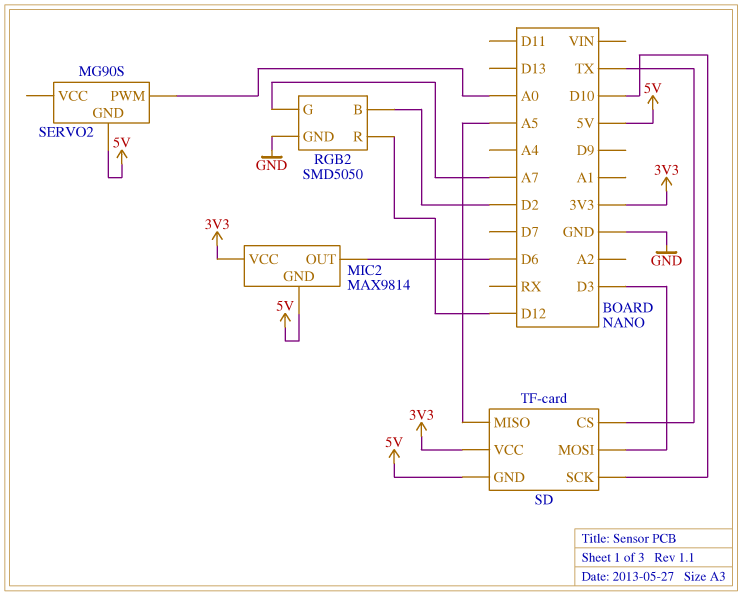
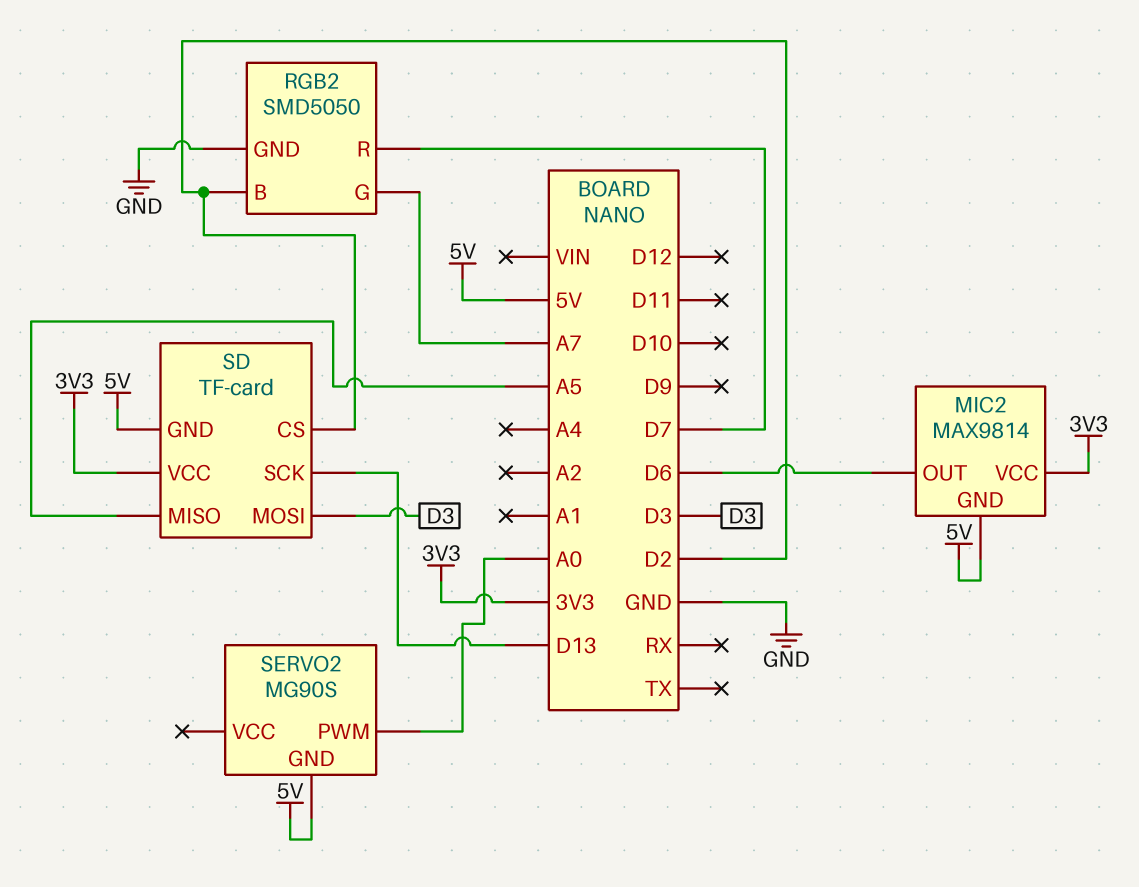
RGB2 pin R: D12 -> D7
SD pin CS: TX -> D2
SD pin SCK: D10 -> D13

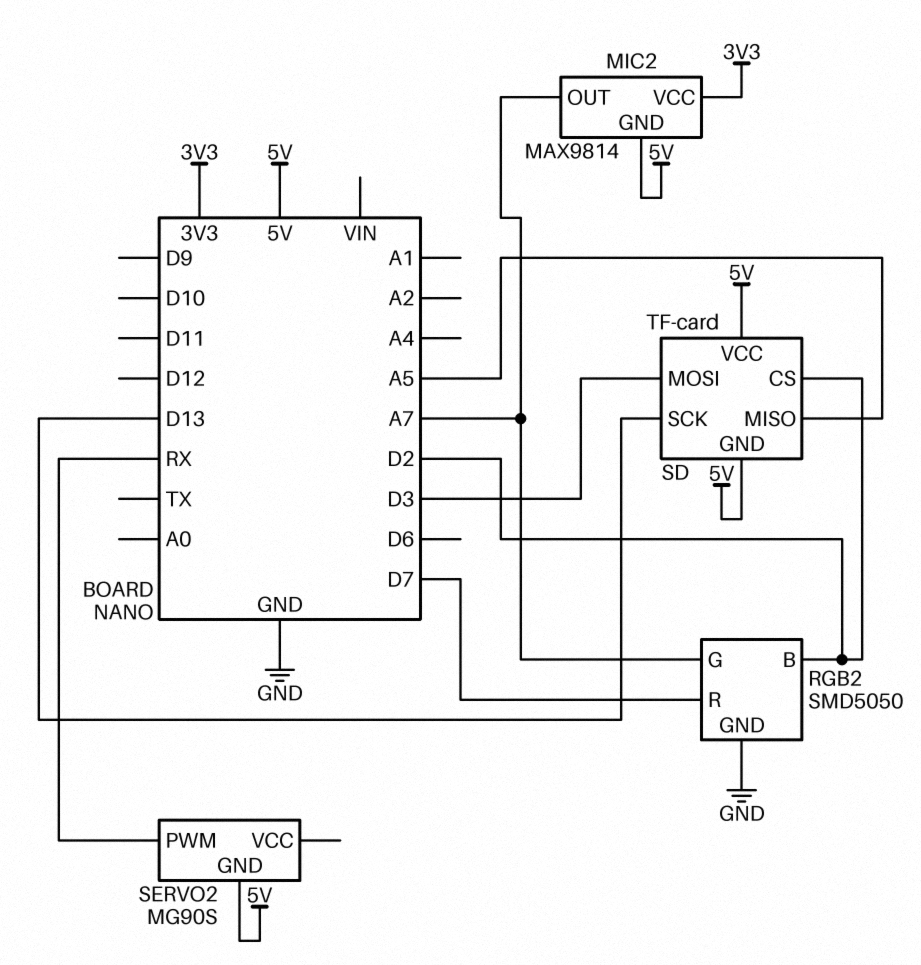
MIC2 pin OUT: D6 -> A7
SD pin VCC: 3V3 -> 5V
SERVO2 pin PWM: A0 -> RX

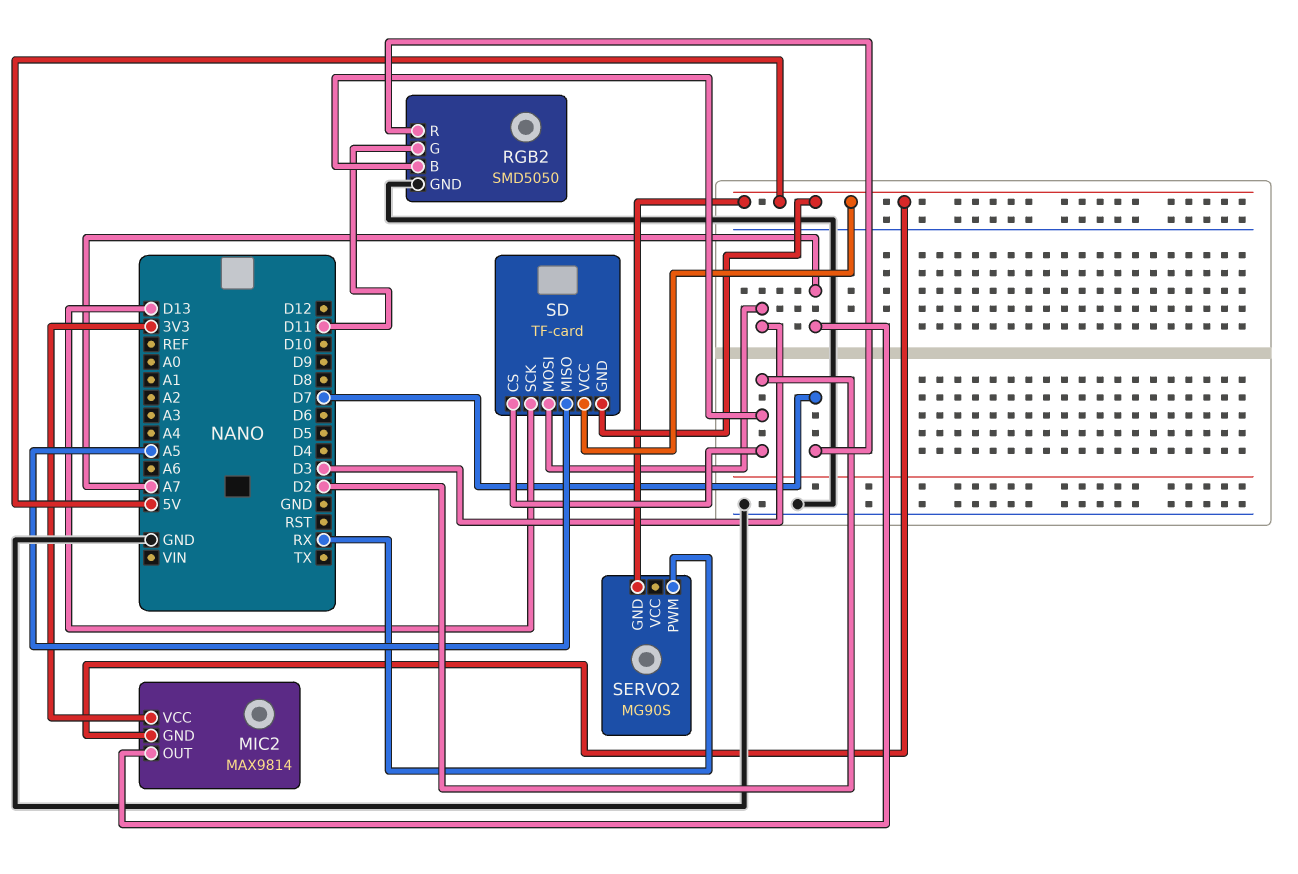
RGB2 pin G: A7 -> D11

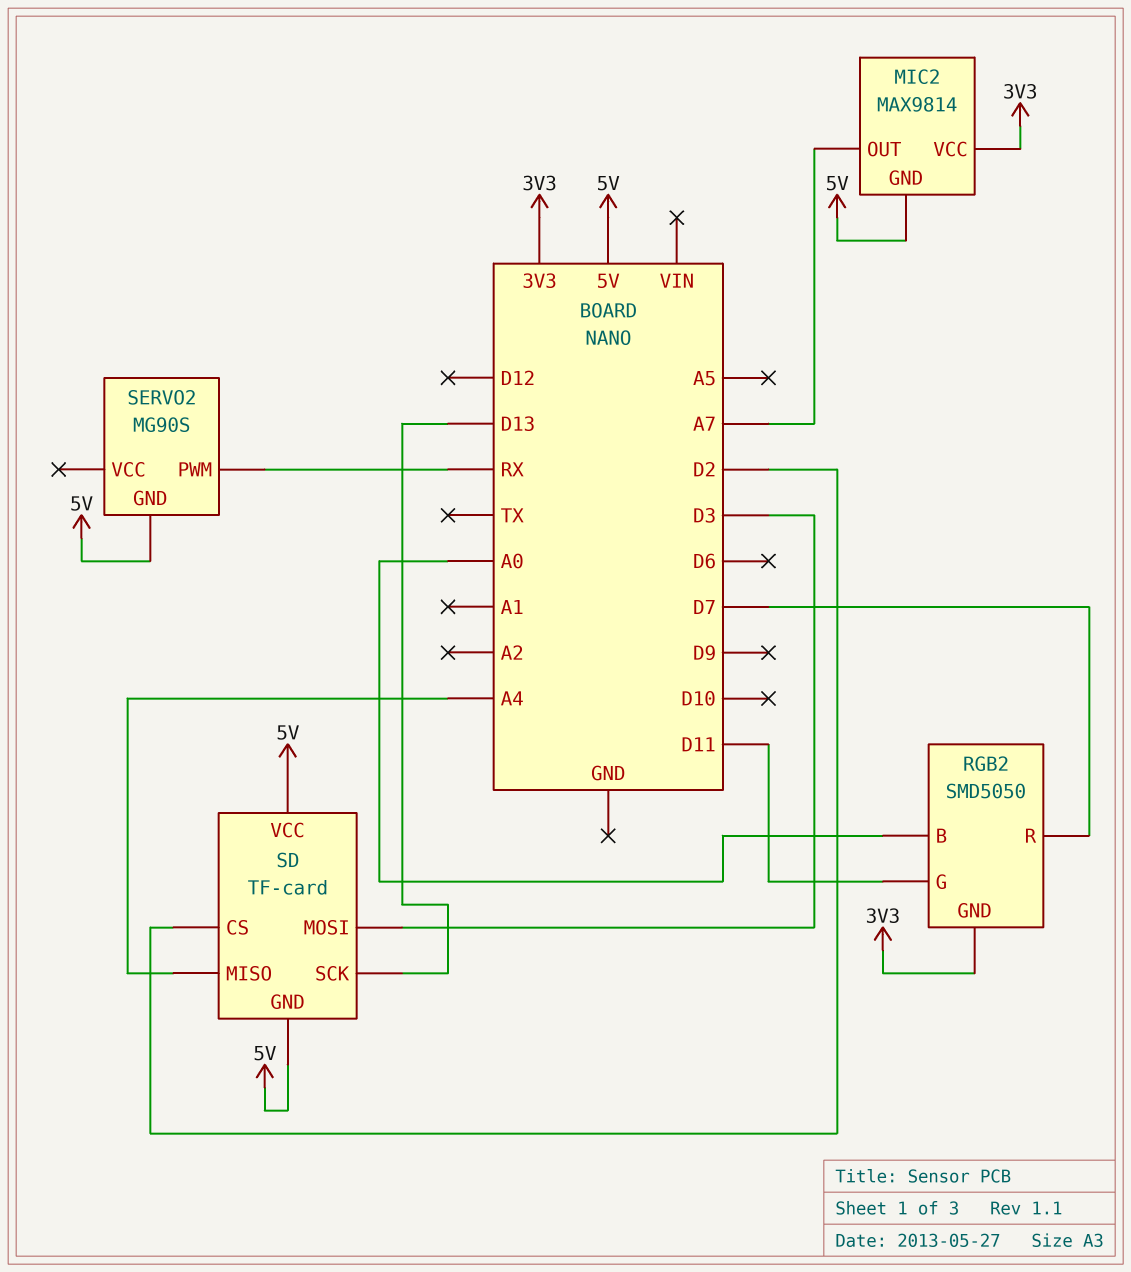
RGB2 pin B: D2 -> A0
RGB2 pin GND: GND -> 3V3
SD pin MISO: A5 -> A4

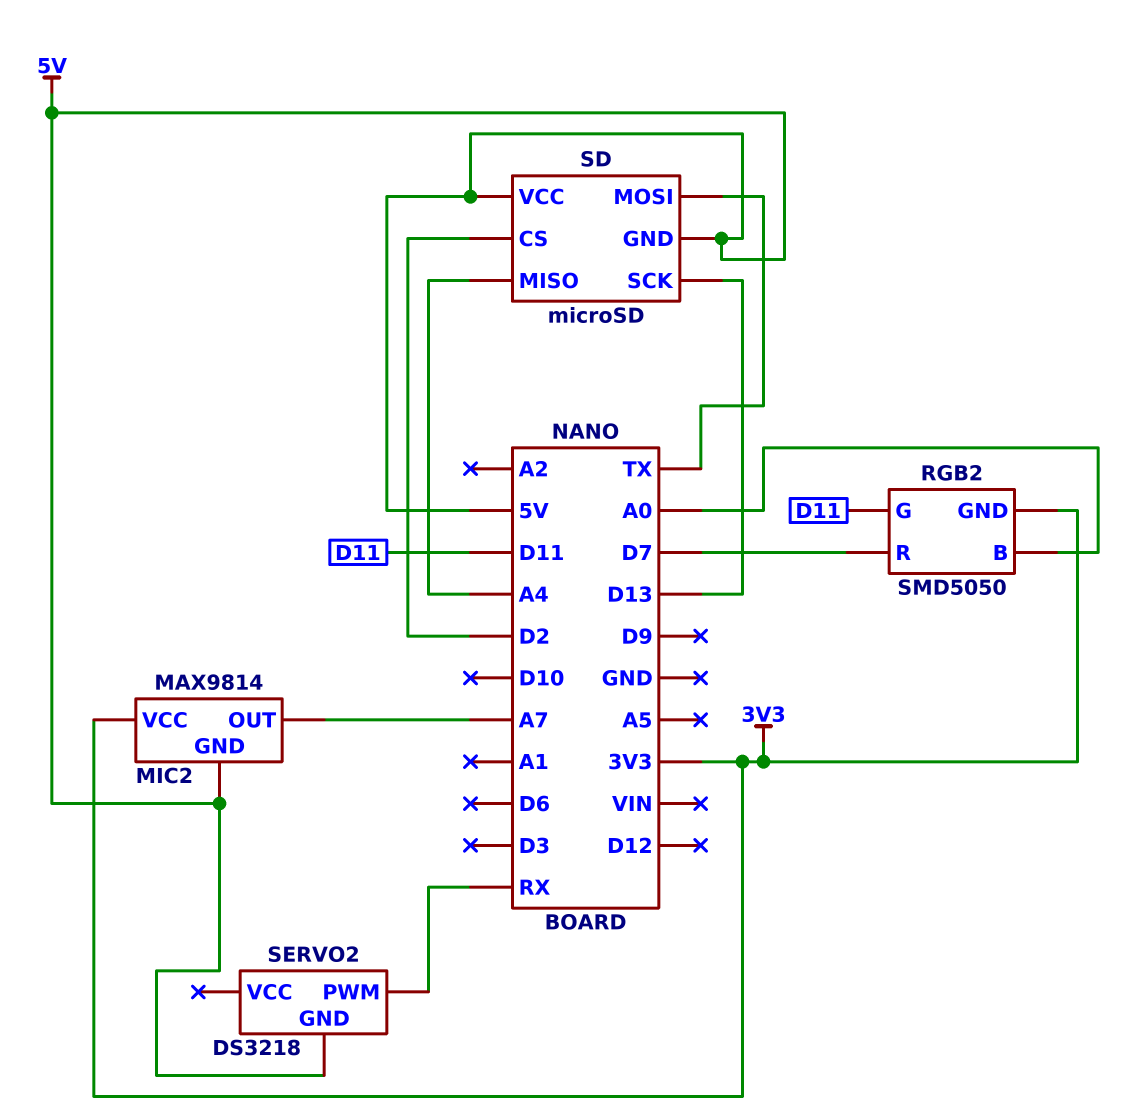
SD: TF-card -> microSD
SD pin MOSI: D3 -> TX
SERVO2: MG90S -> DS3218

